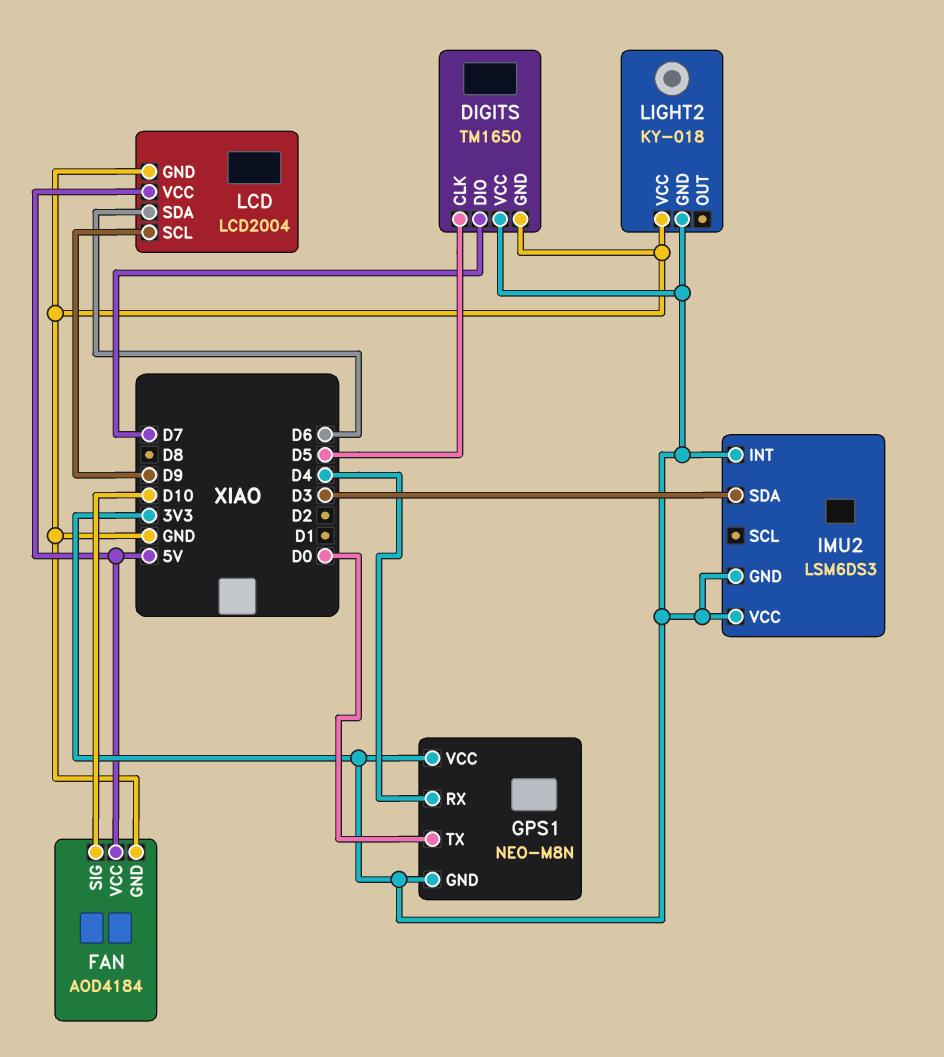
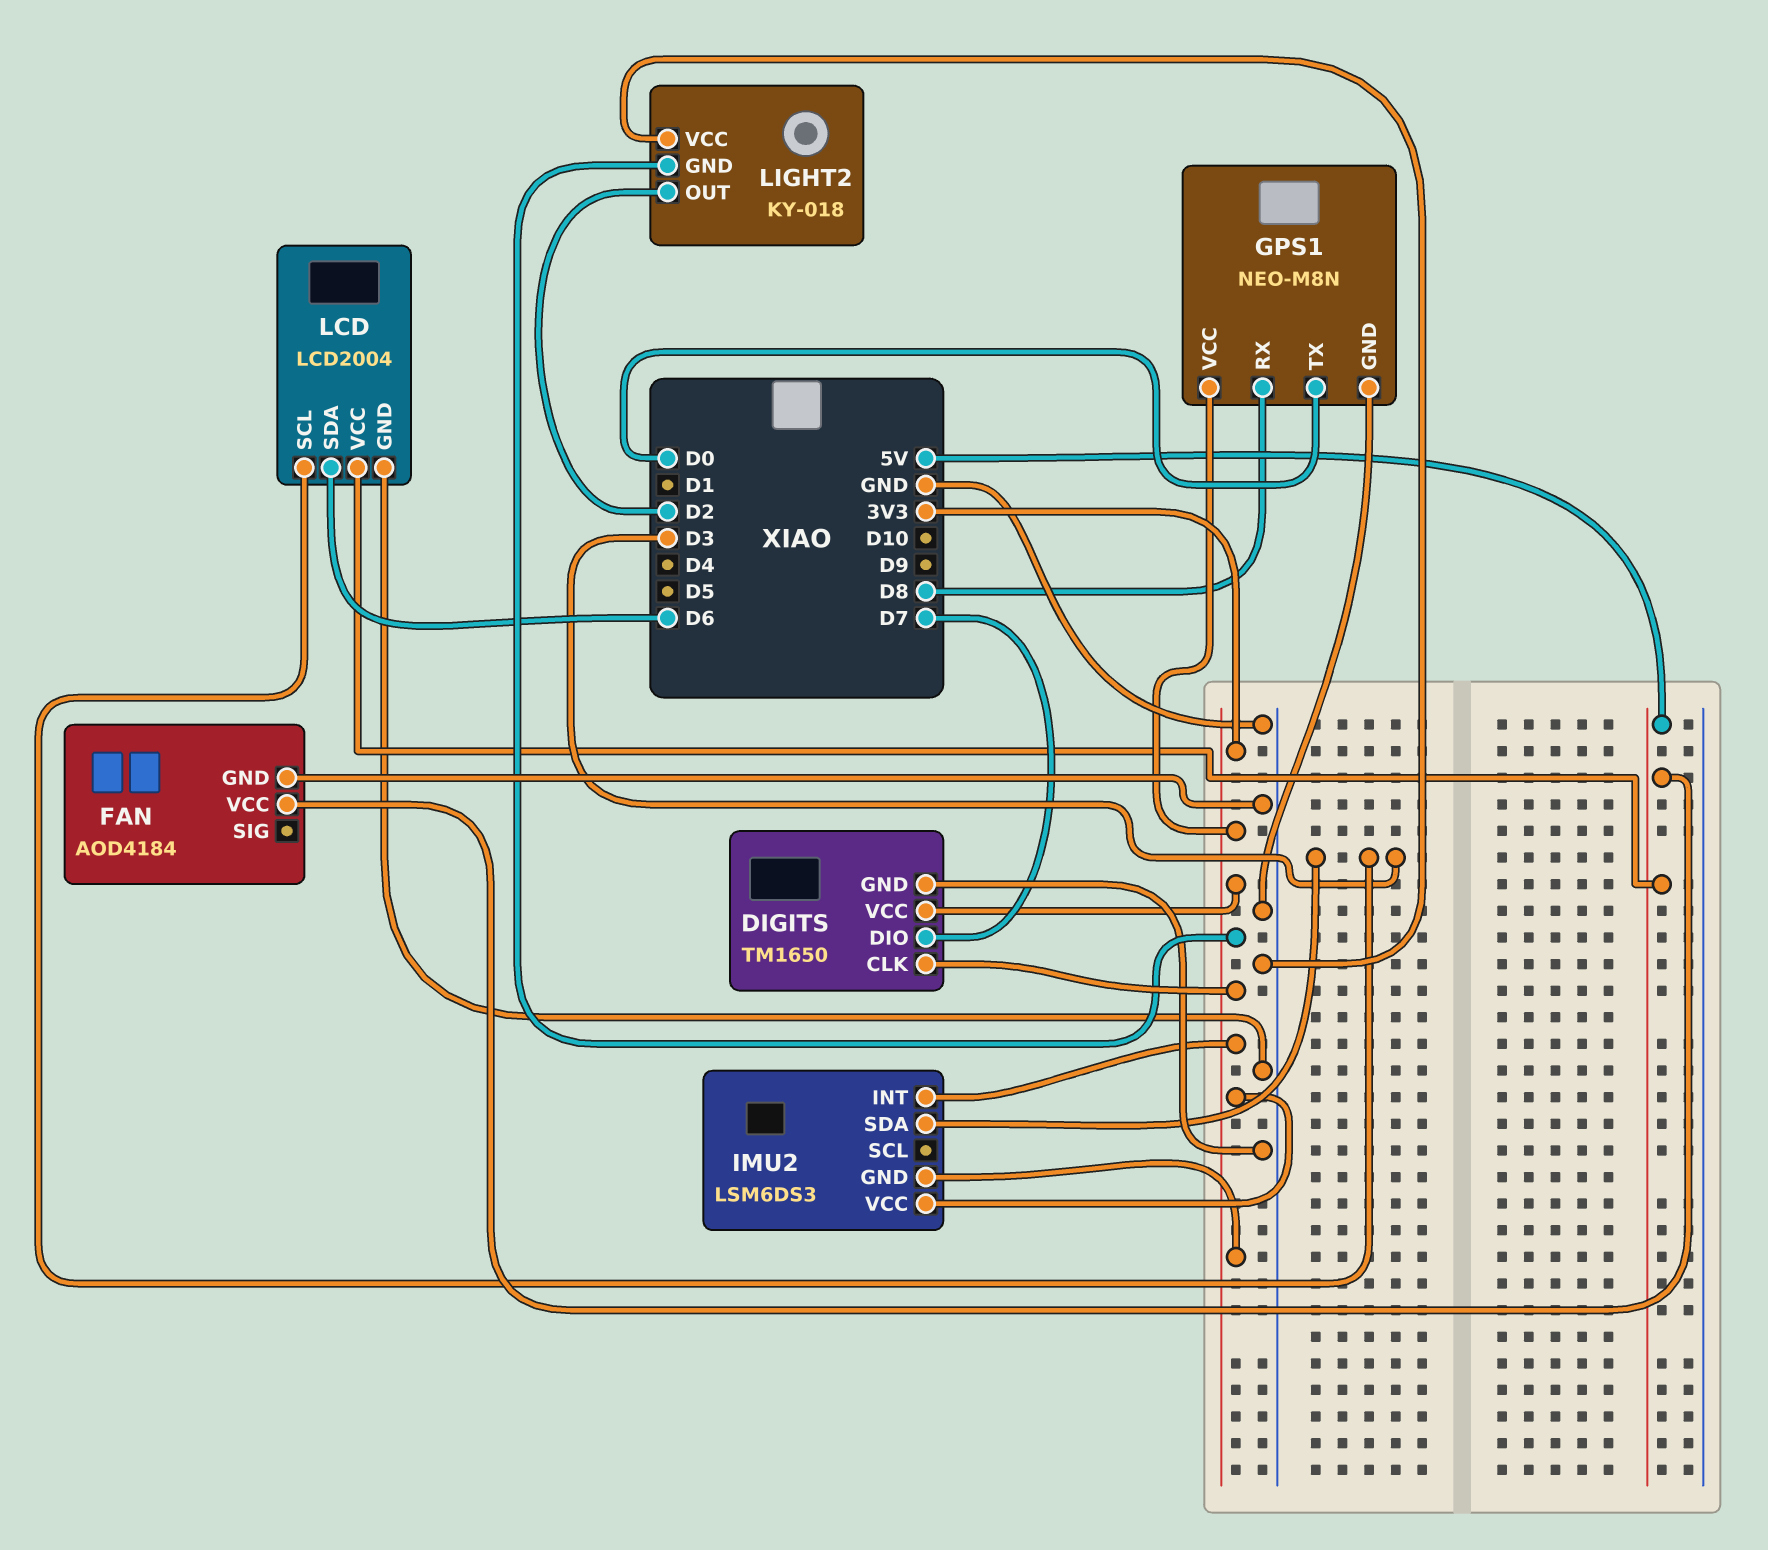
DIGITS pin CLK: D5 -> 3V3
FAN pin SIG: D10 -> none
GPS1 pin GND: 3V3 -> GND
GPS1 pin RX: D4 -> D8
LCD pin SCL: D9 -> D3
LIGHT2 pin OUT: none -> D2

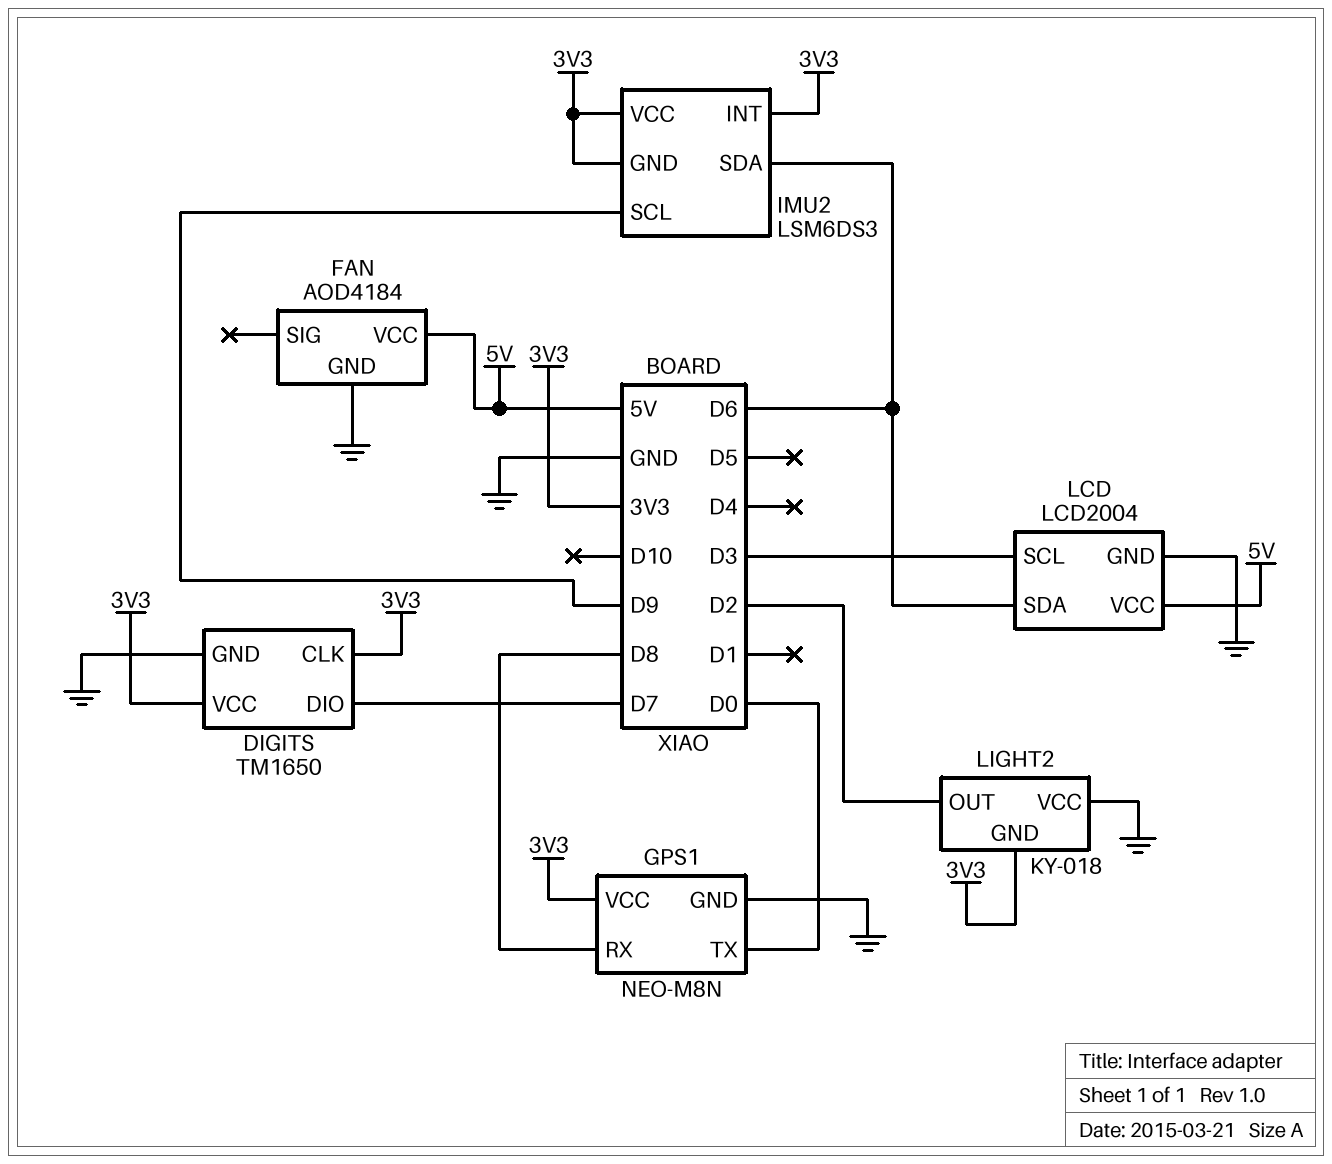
IMU2 pin SCL: none -> D9
IMU2 pin SDA: D3 -> D6

